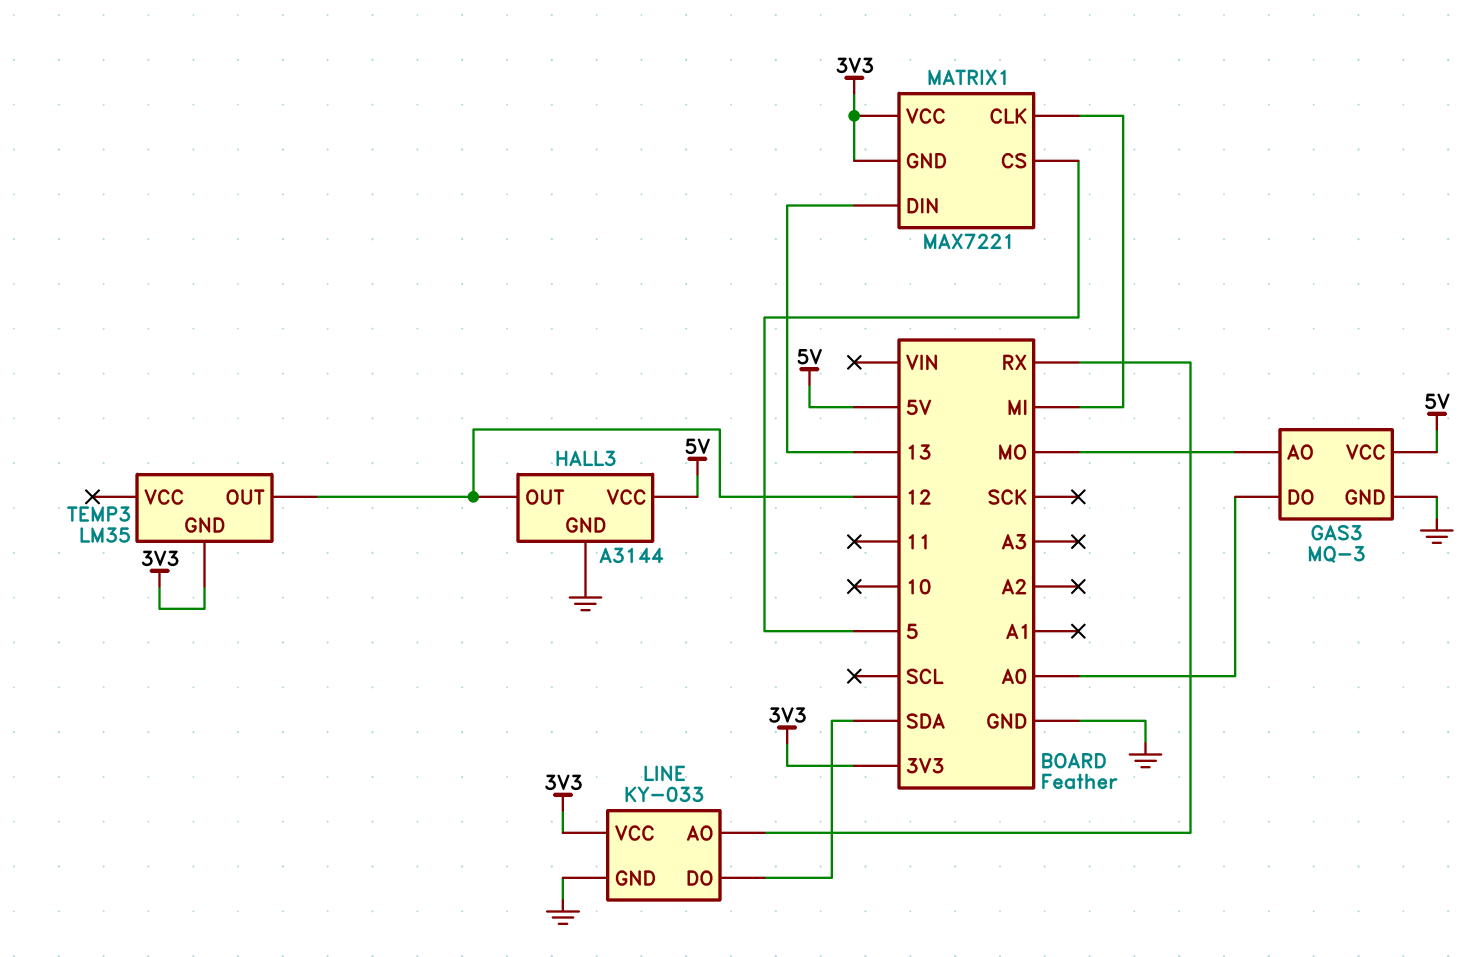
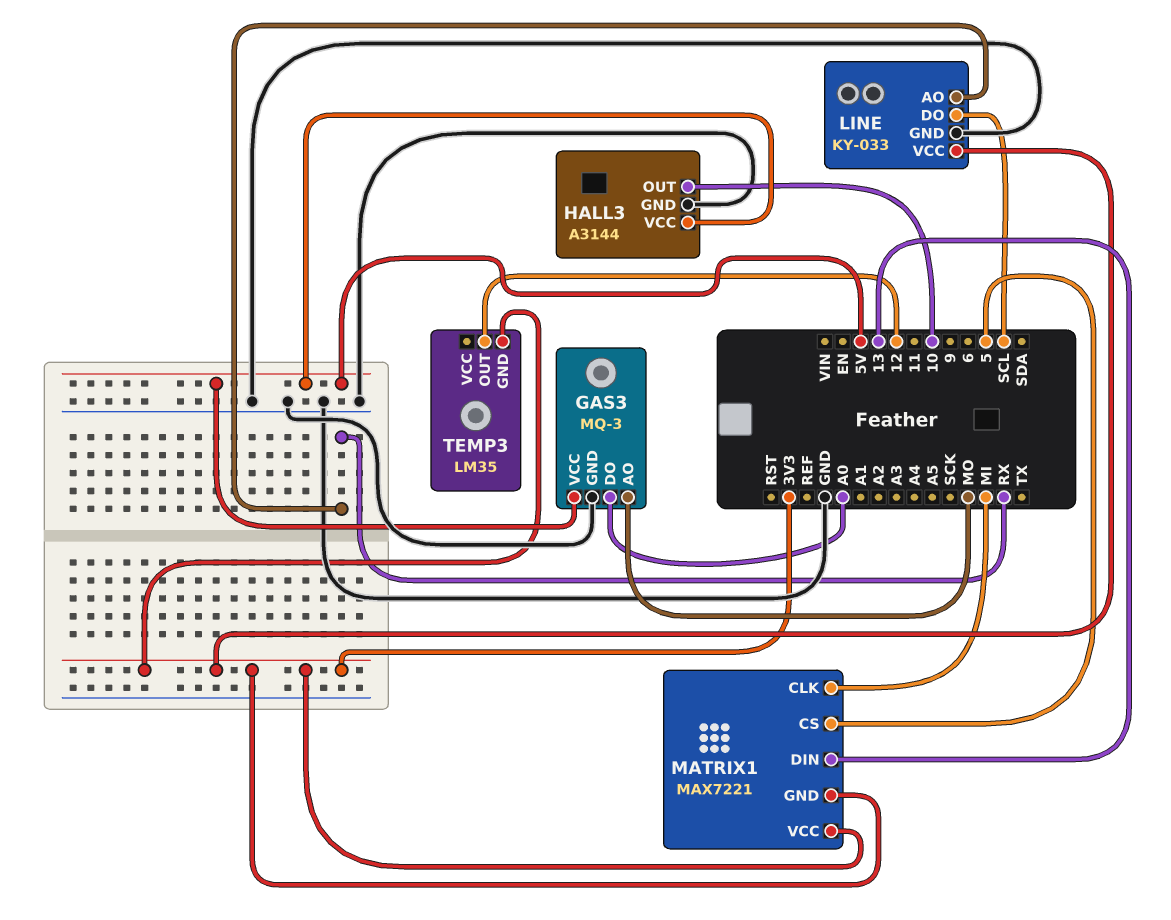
HALL3 pin OUT: 12 -> 10
LINE pin DO: SDA -> SCL

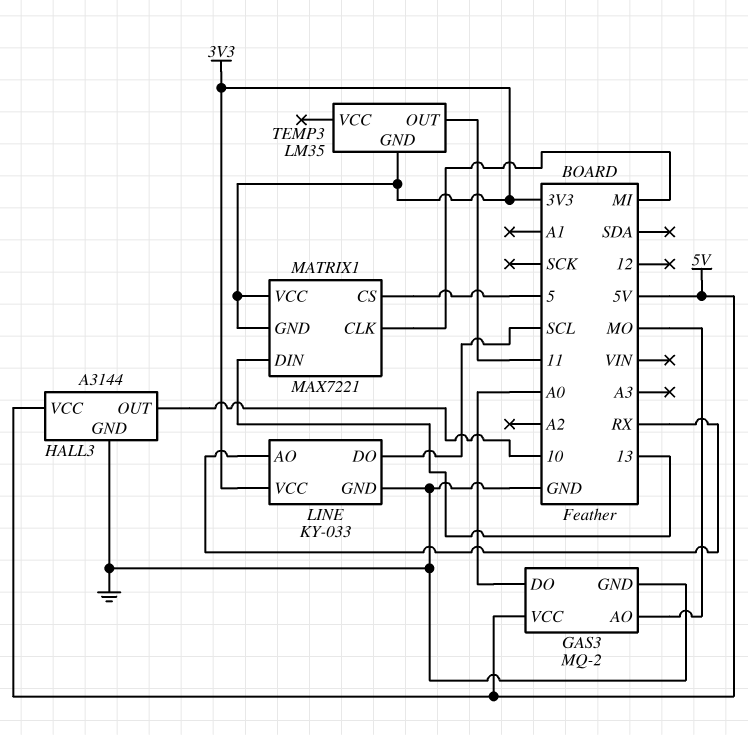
GAS3: MQ-3 -> MQ-2
TEMP3 pin OUT: 12 -> 11

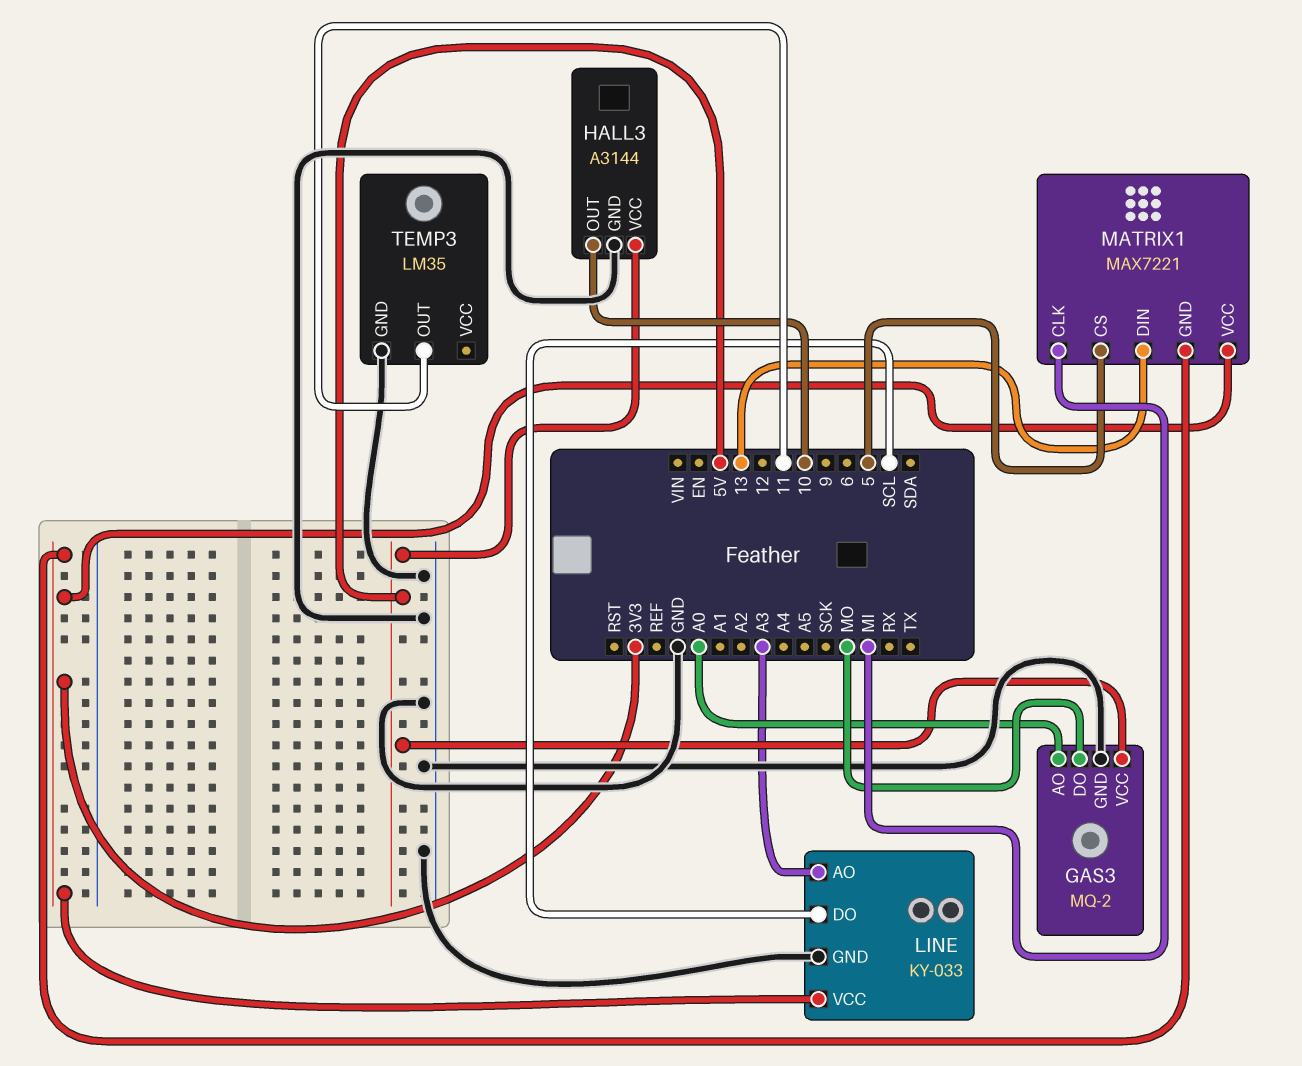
GAS3 pin AO: MO -> A0
GAS3 pin DO: A0 -> MO
LINE pin AO: RX -> A3
TEMP3 pin GND: 3V3 -> GND

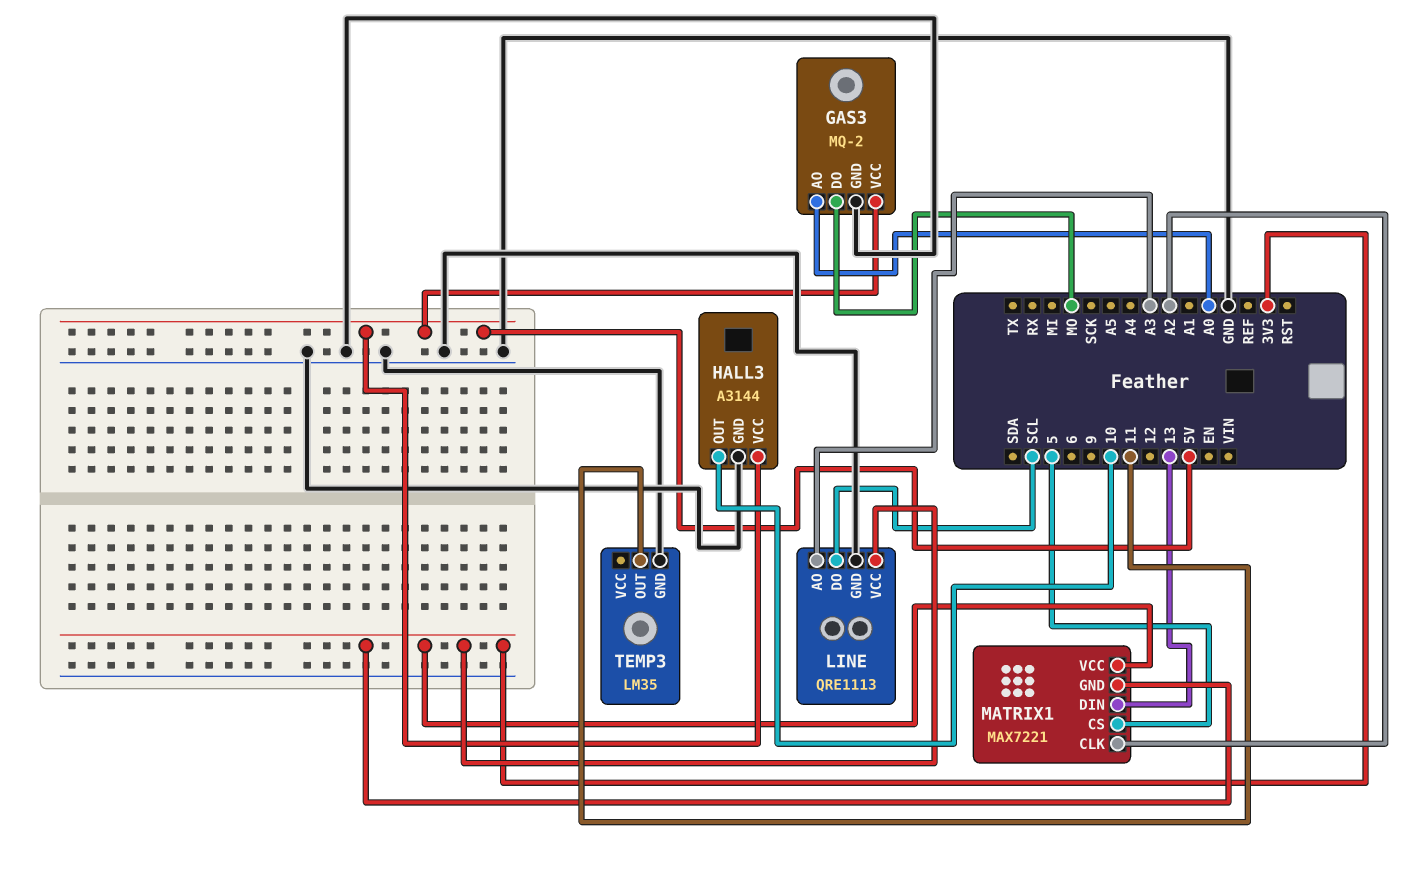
LINE: KY-033 -> QRE1113
MATRIX1 pin CLK: MI -> A2

